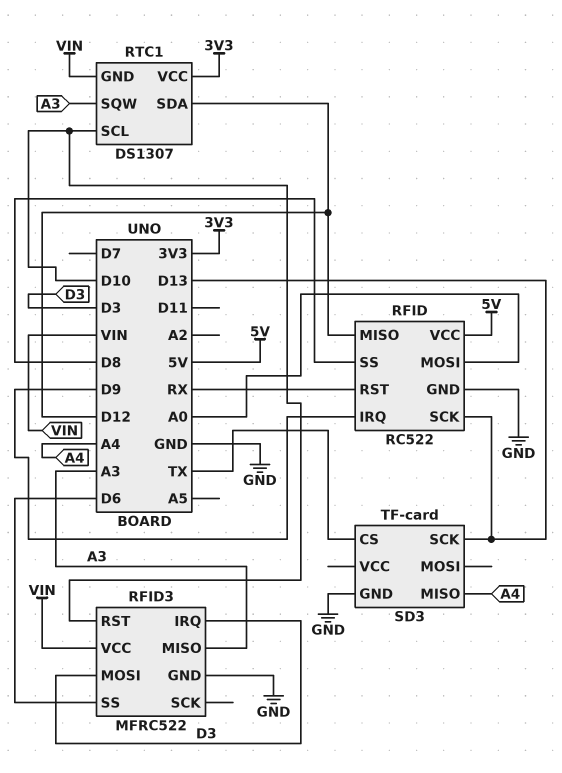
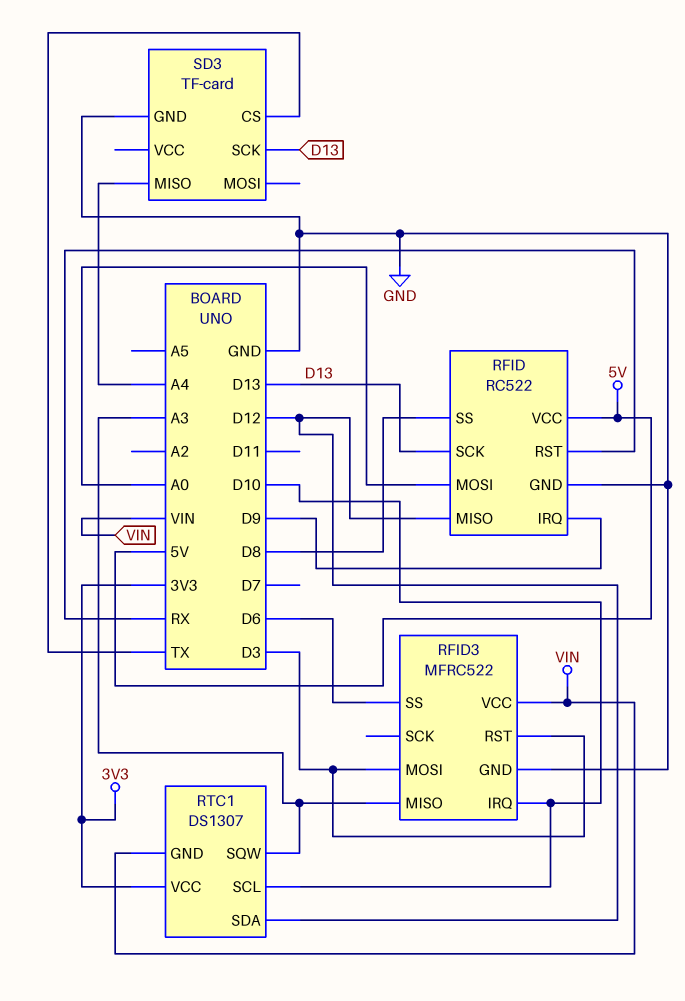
RFID3 pin IRQ: D3 -> D10
RFID3 pin RST: D10 -> D3

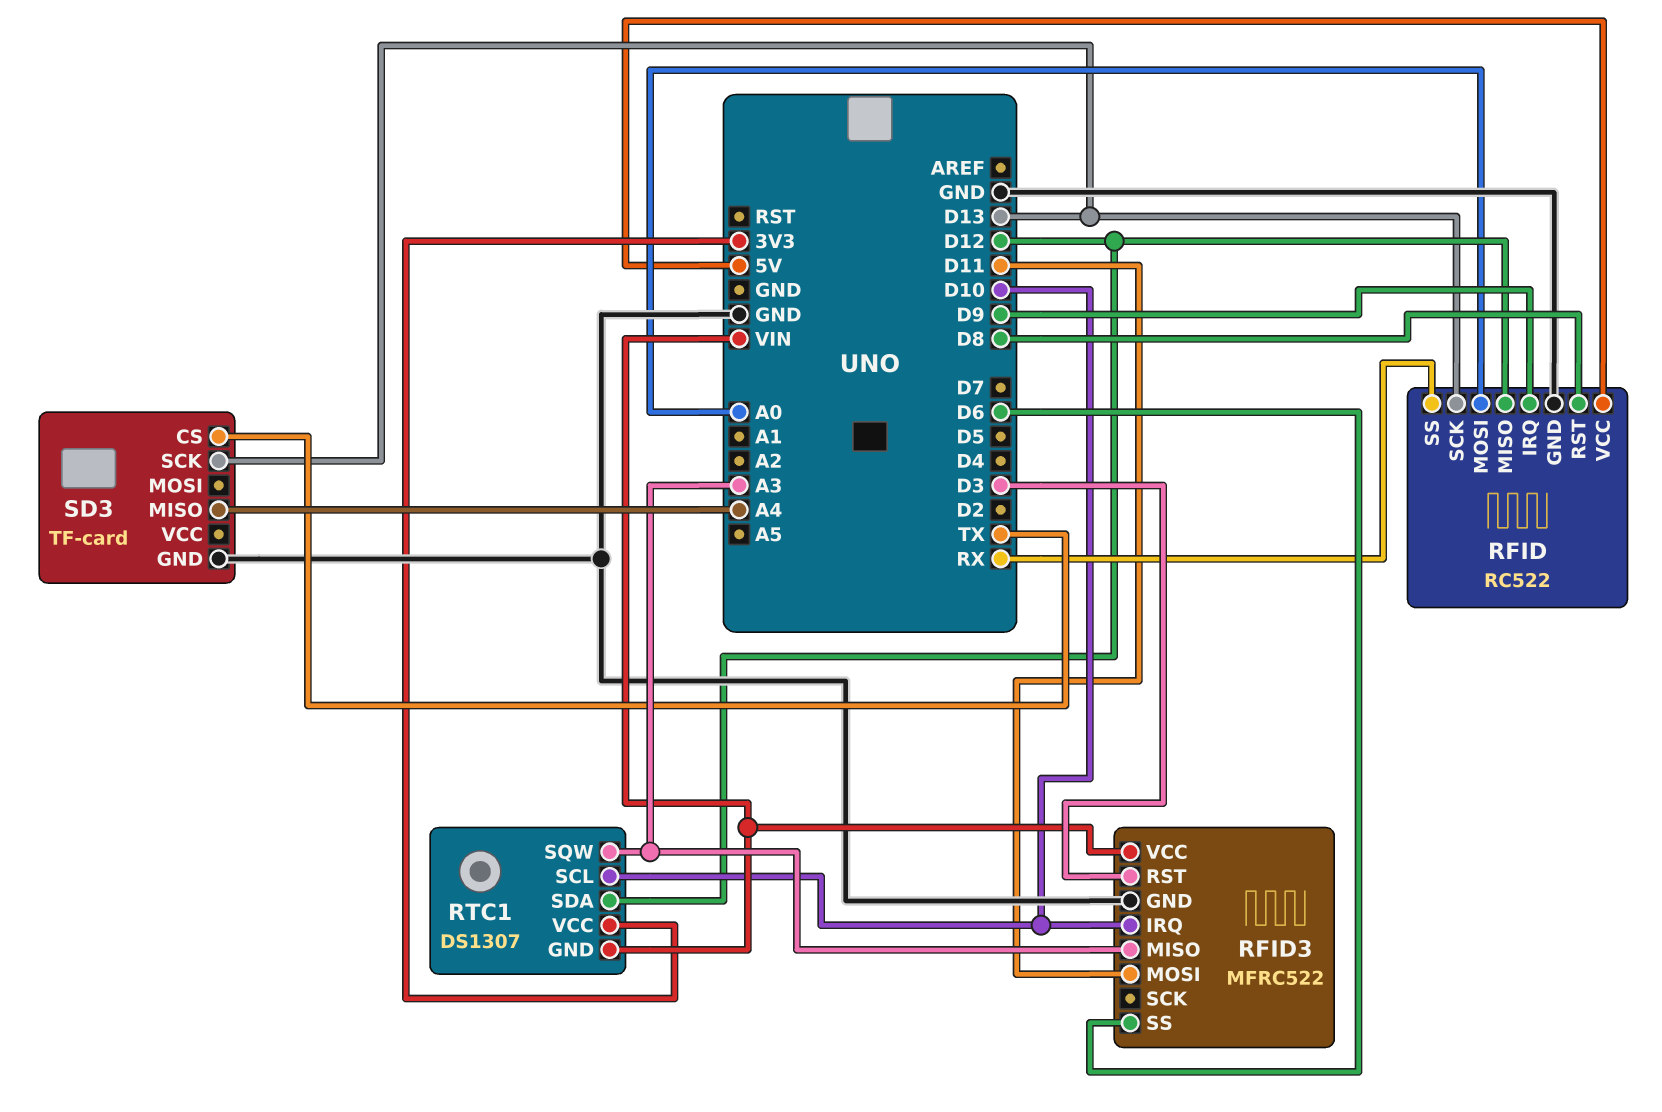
RFID pin RST: RX -> D8
RFID pin SS: D8 -> RX
RFID3 pin MOSI: D3 -> D11

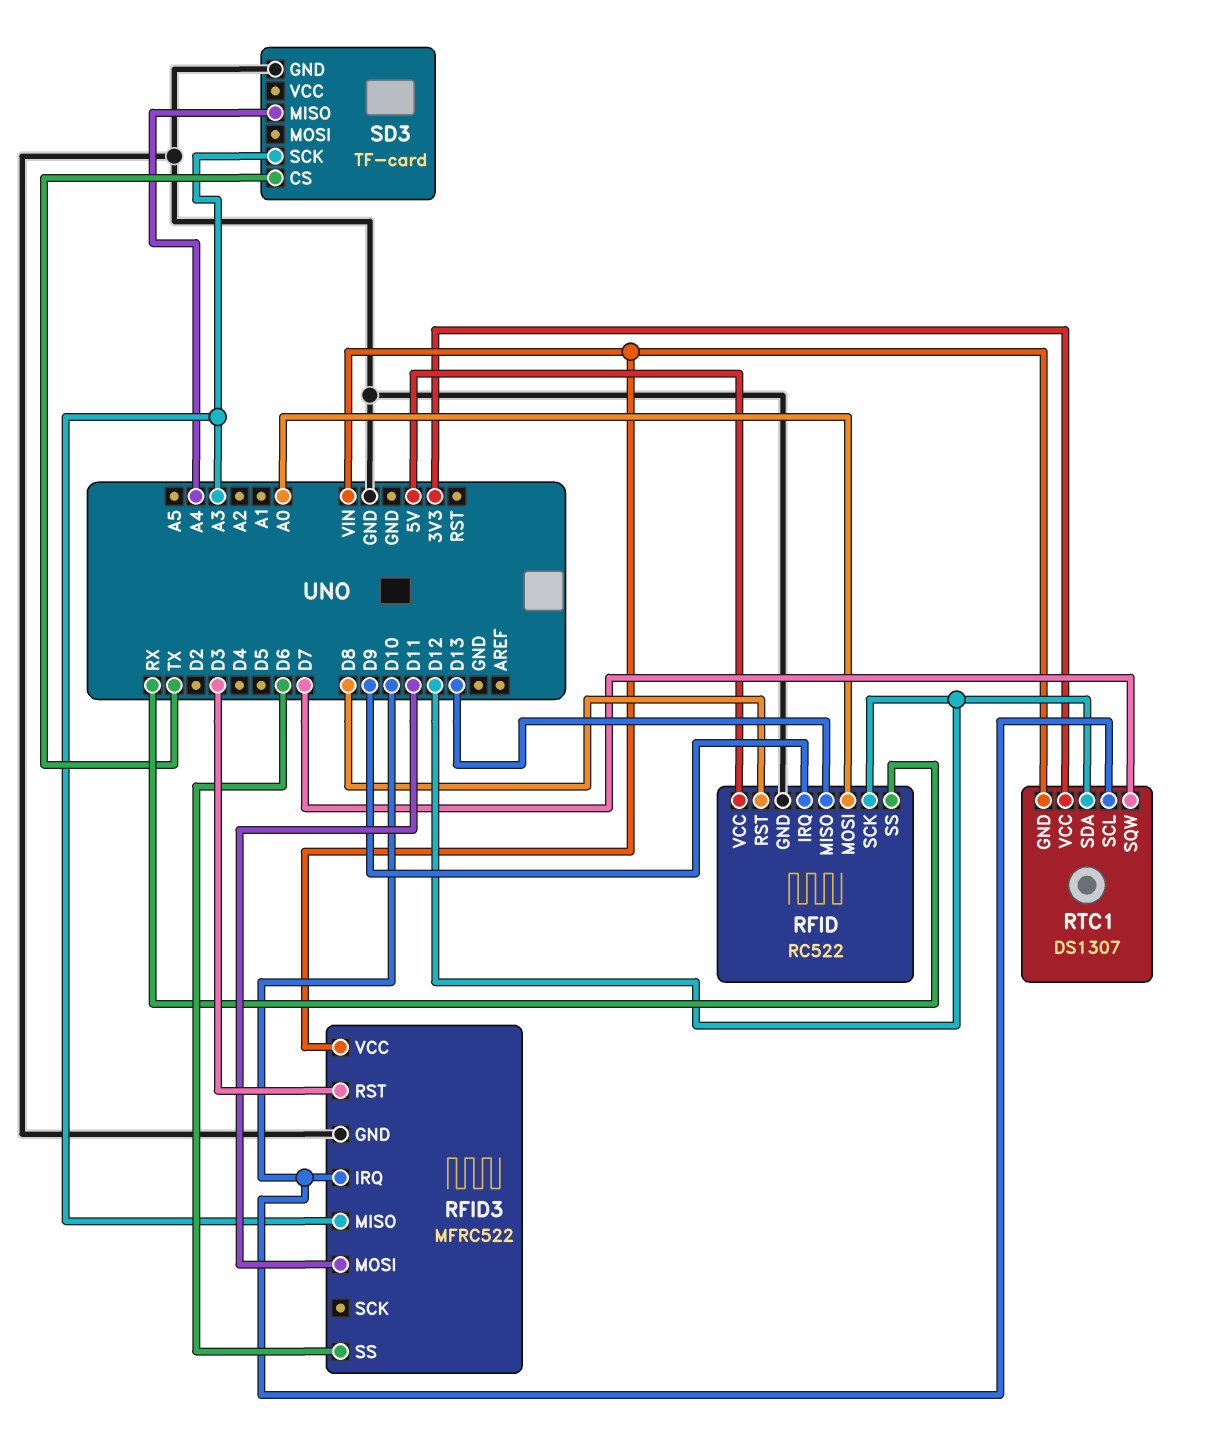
RFID pin MISO: D12 -> D13
RFID pin SCK: D13 -> D12
RTC1 pin SQW: A3 -> D7
SD3 pin SCK: D13 -> A3

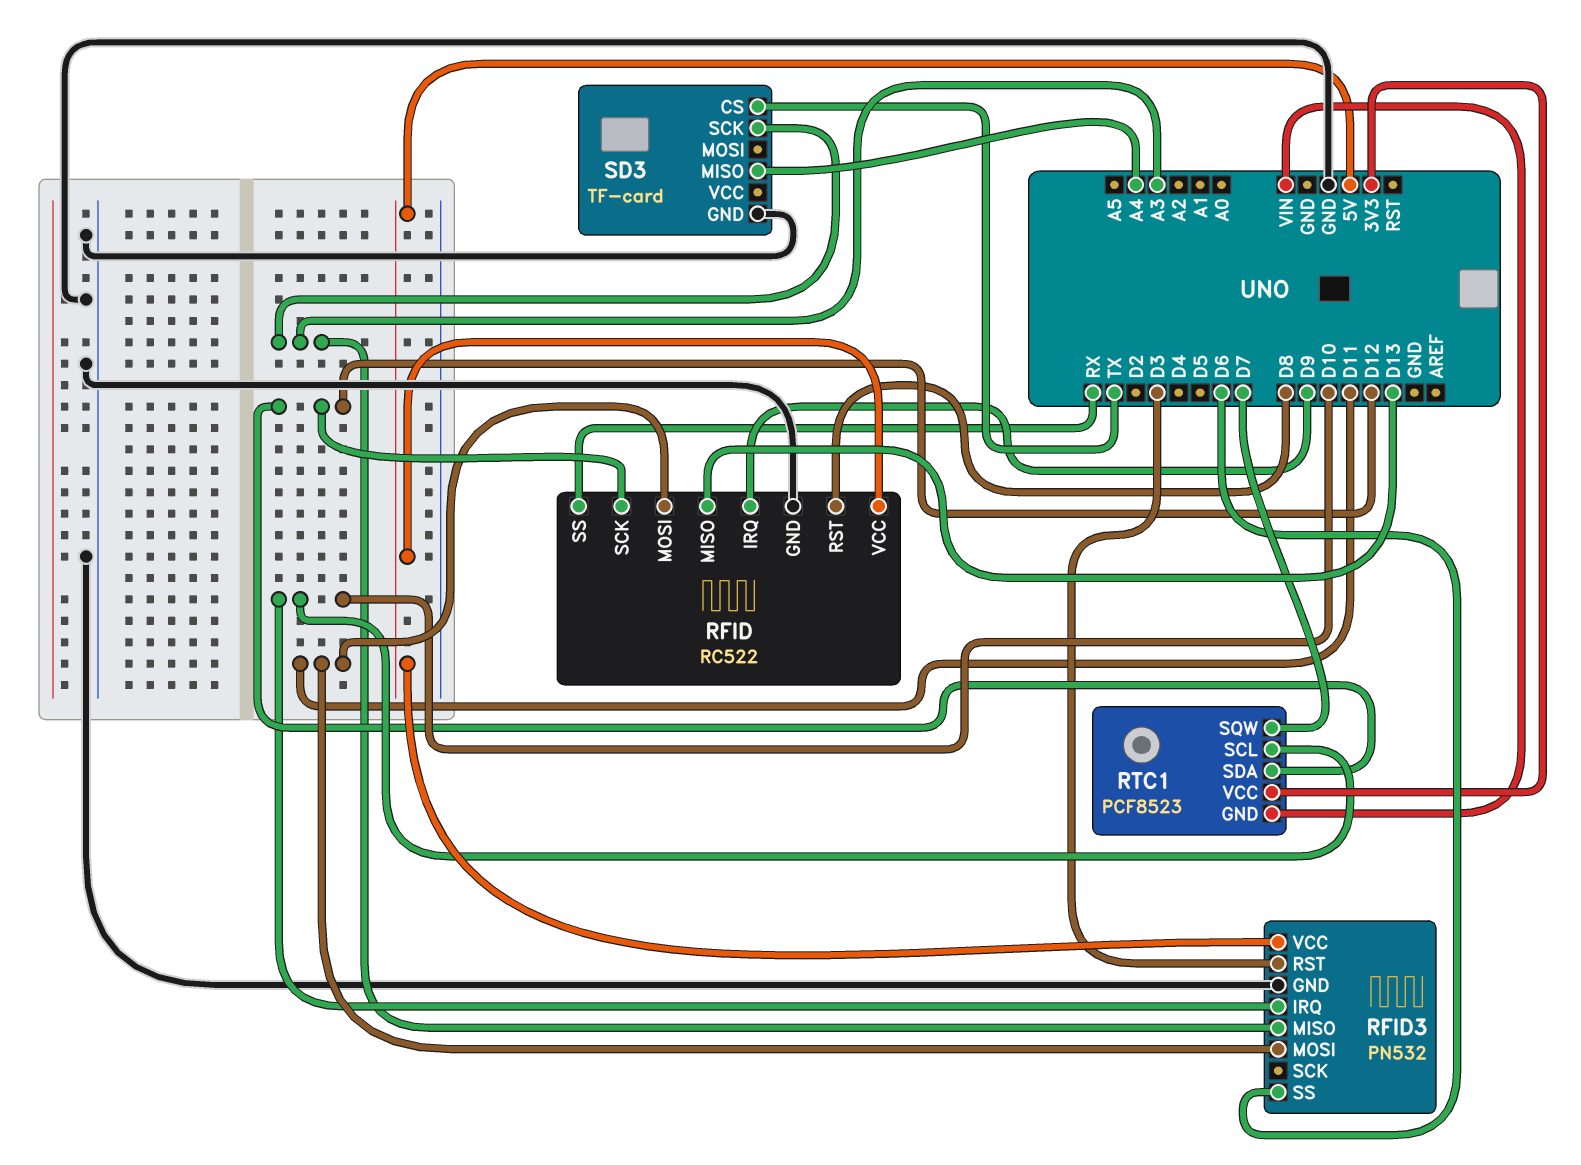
RFID pin MOSI: A0 -> D11
RFID3: MFRC522 -> PN532
RFID3 pin VCC: VIN -> 5V
RTC1: DS1307 -> PCF8523

